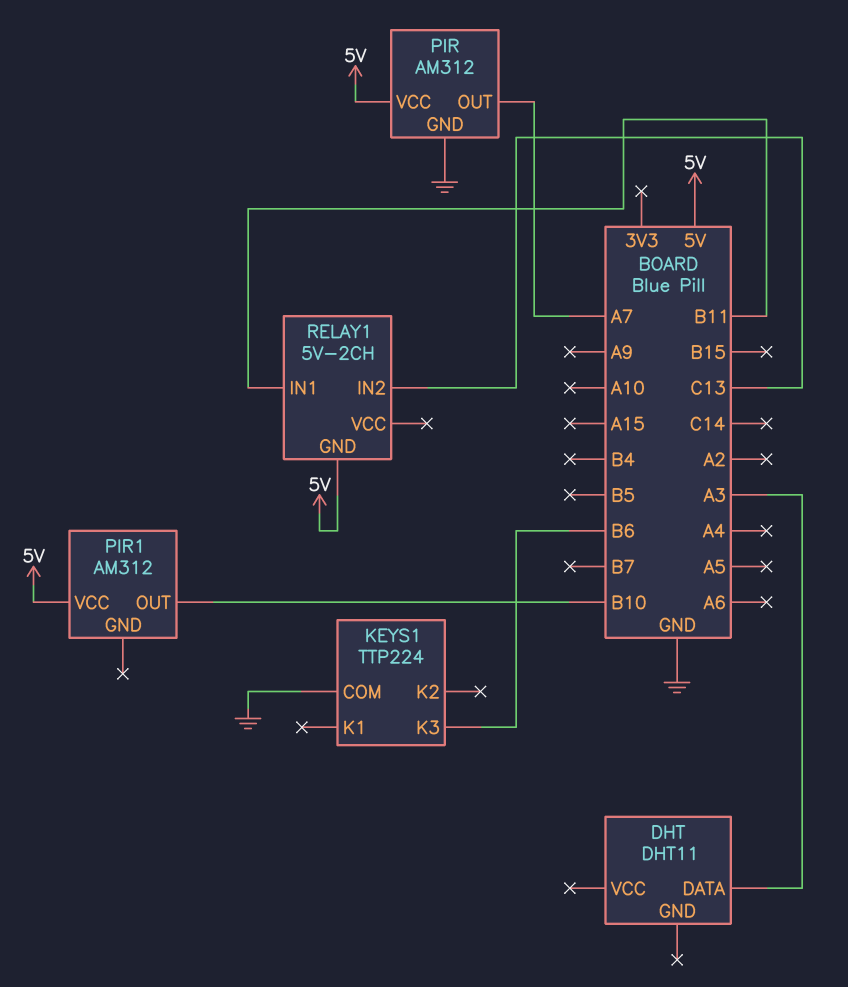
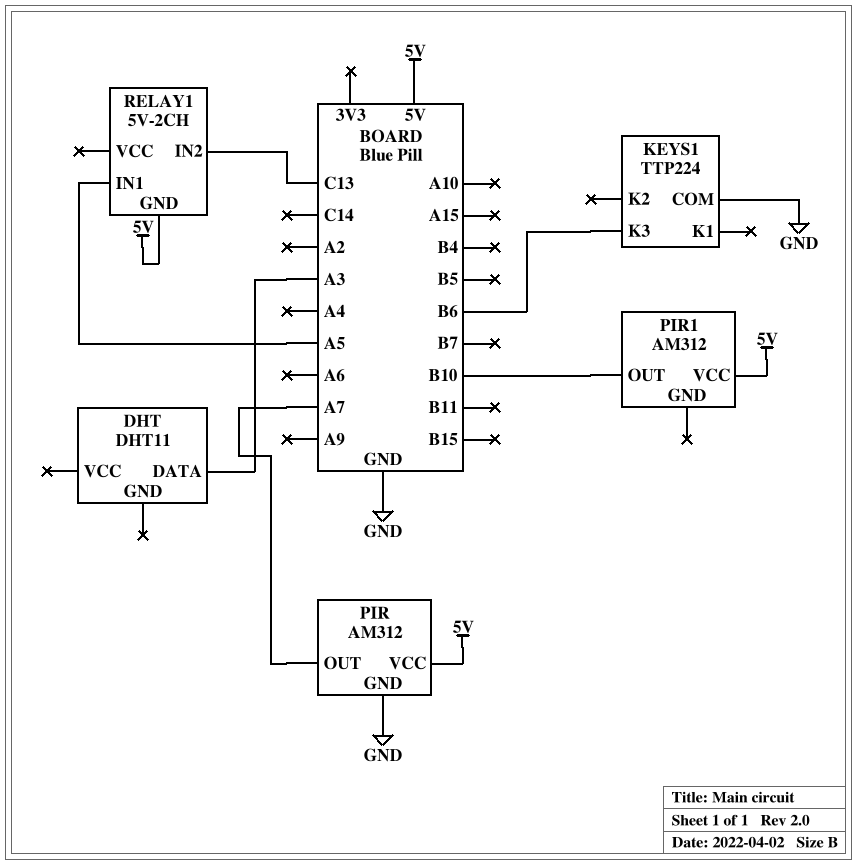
RELAY1 pin IN1: B11 -> A5

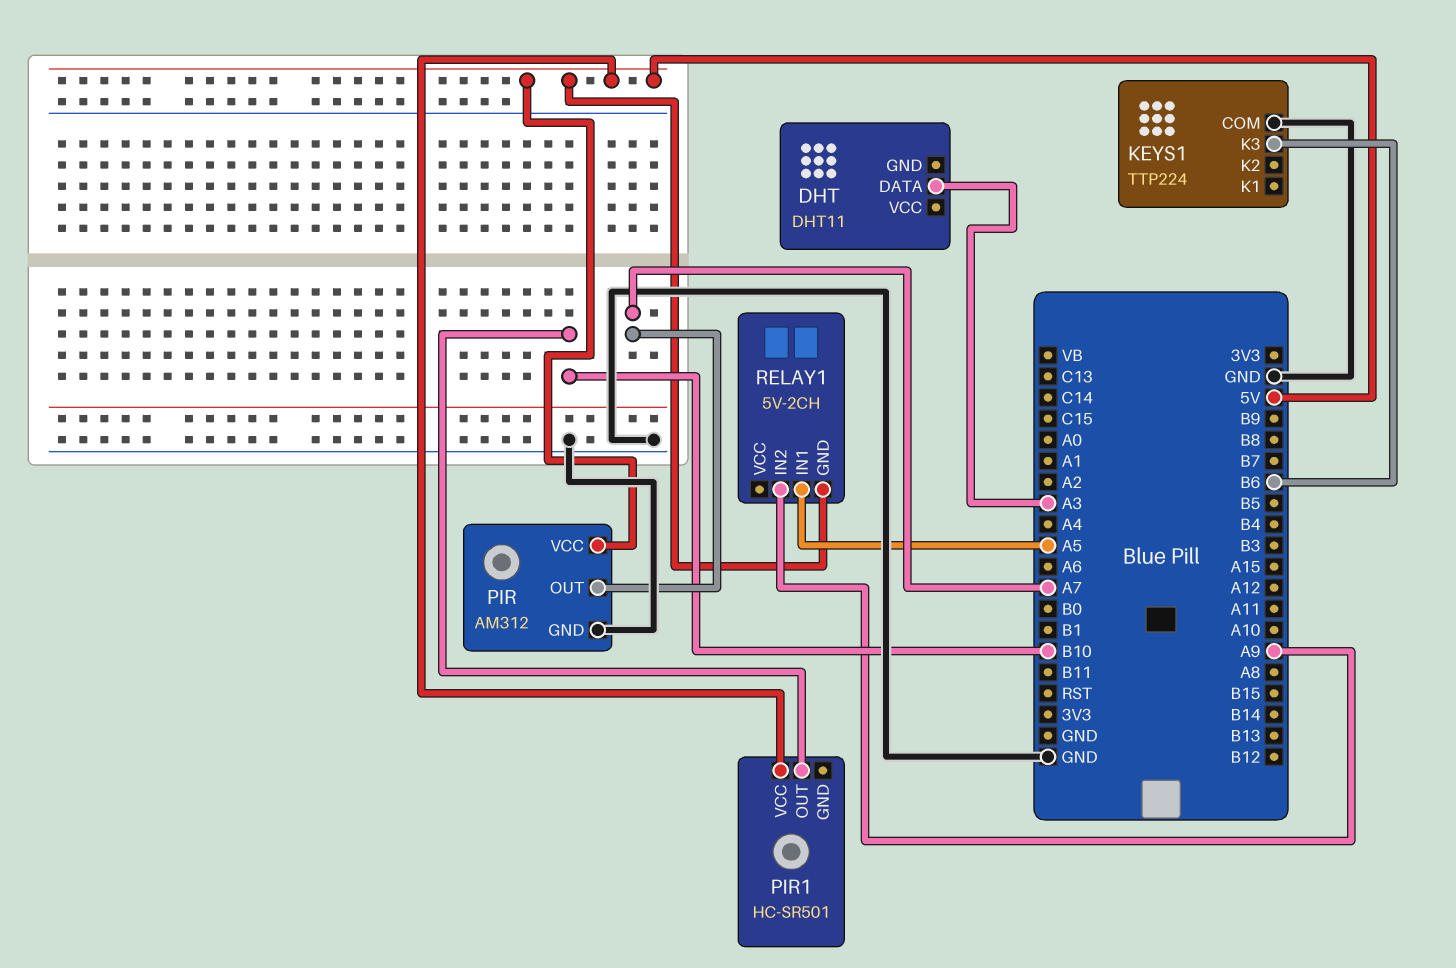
PIR1: AM312 -> HC-SR501
RELAY1 pin IN2: C13 -> A9

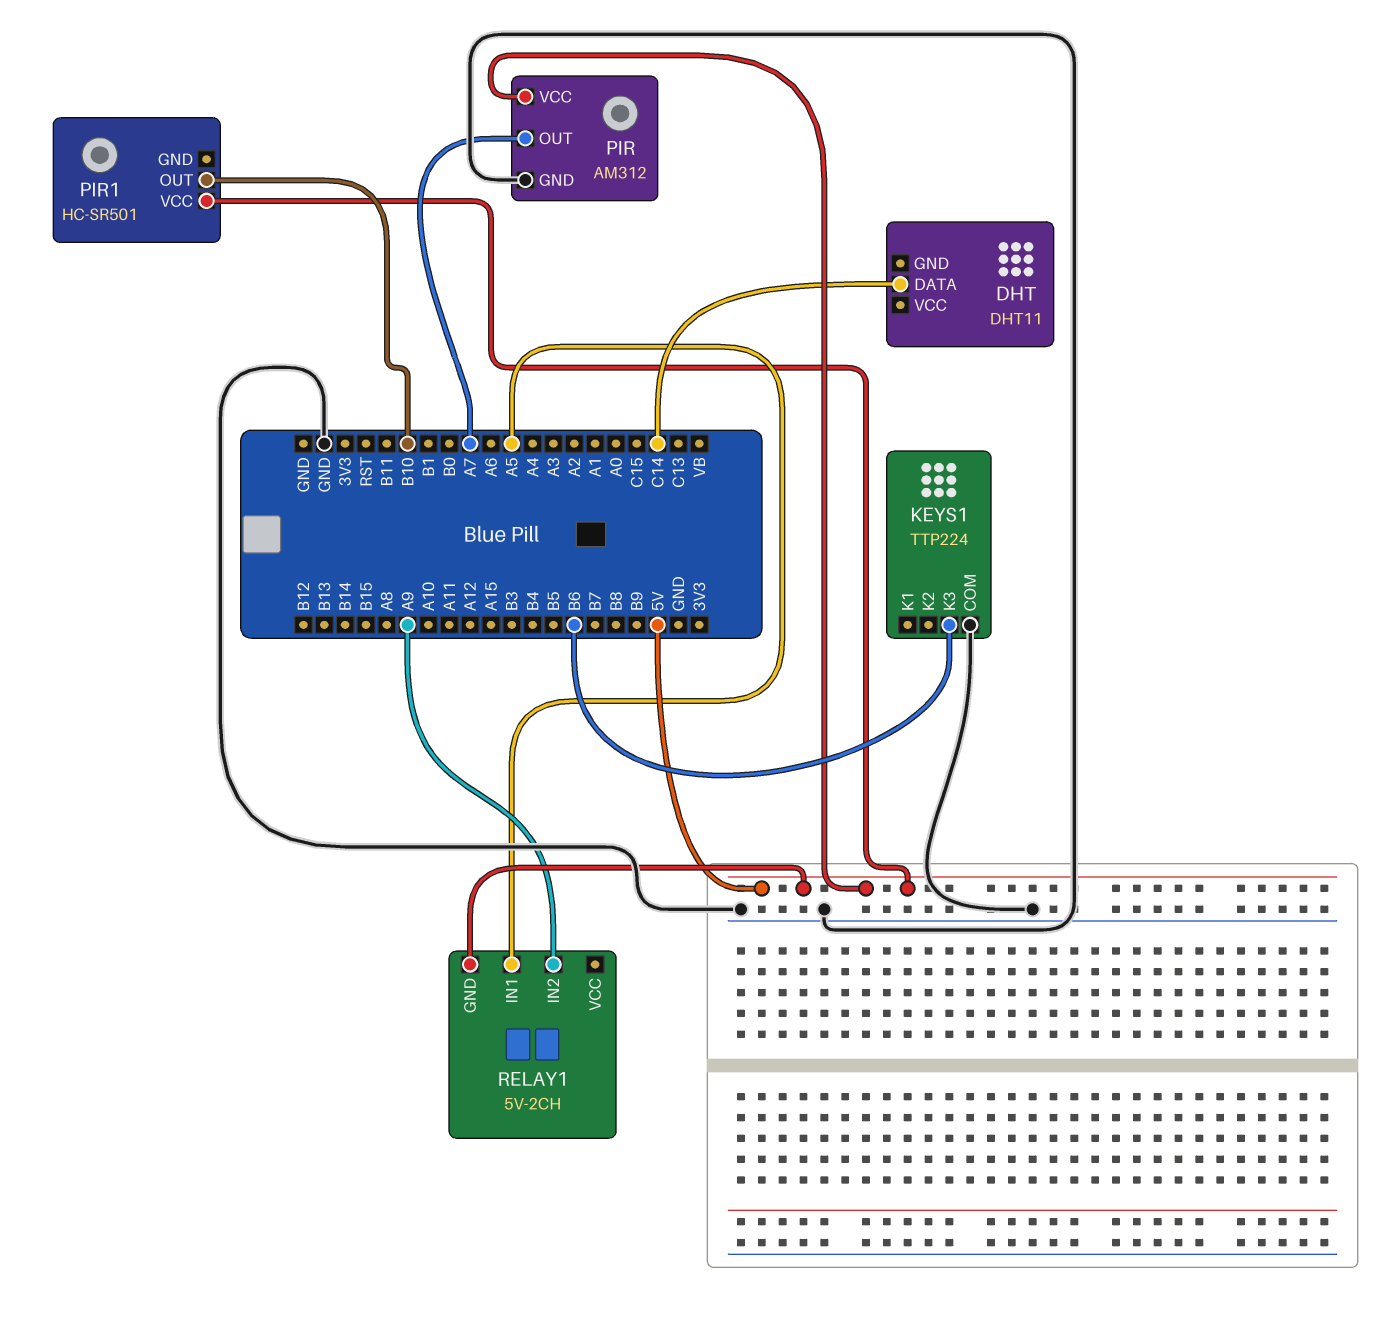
DHT pin DATA: A3 -> C14

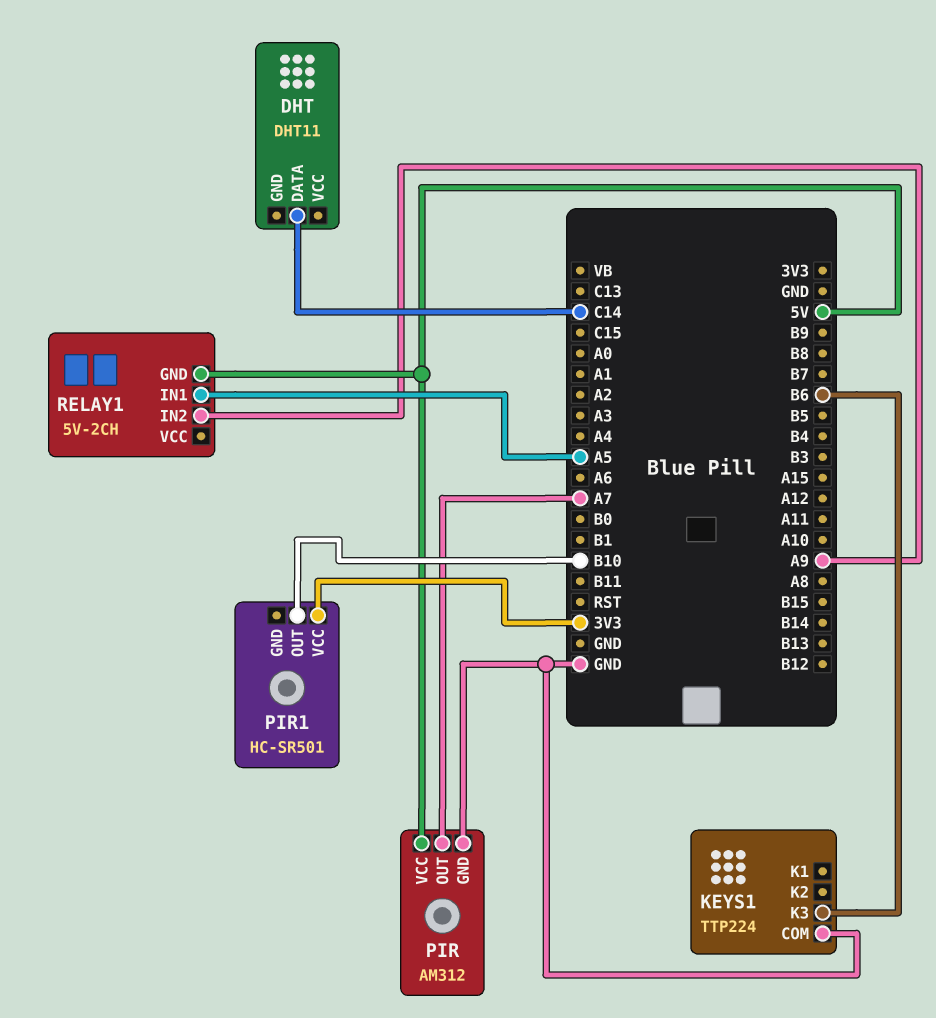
PIR1 pin VCC: 5V -> 3V3

